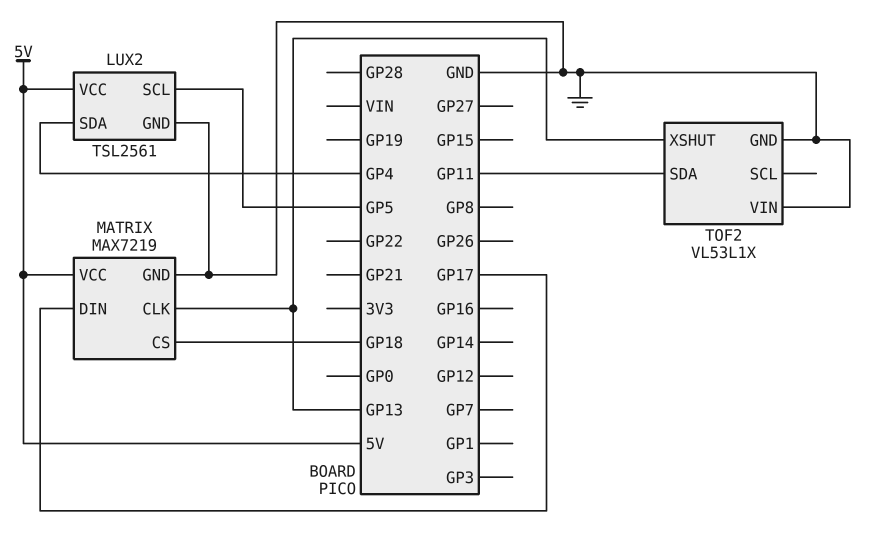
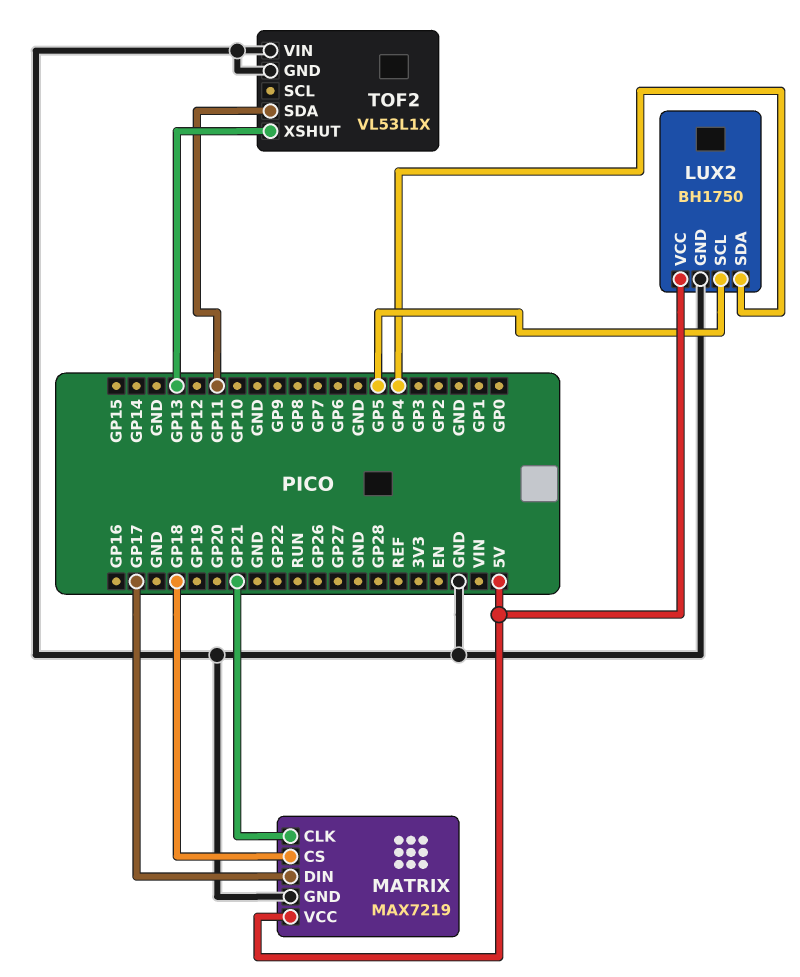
LUX2: TSL2561 -> BH1750
MATRIX pin CLK: GP13 -> GP21

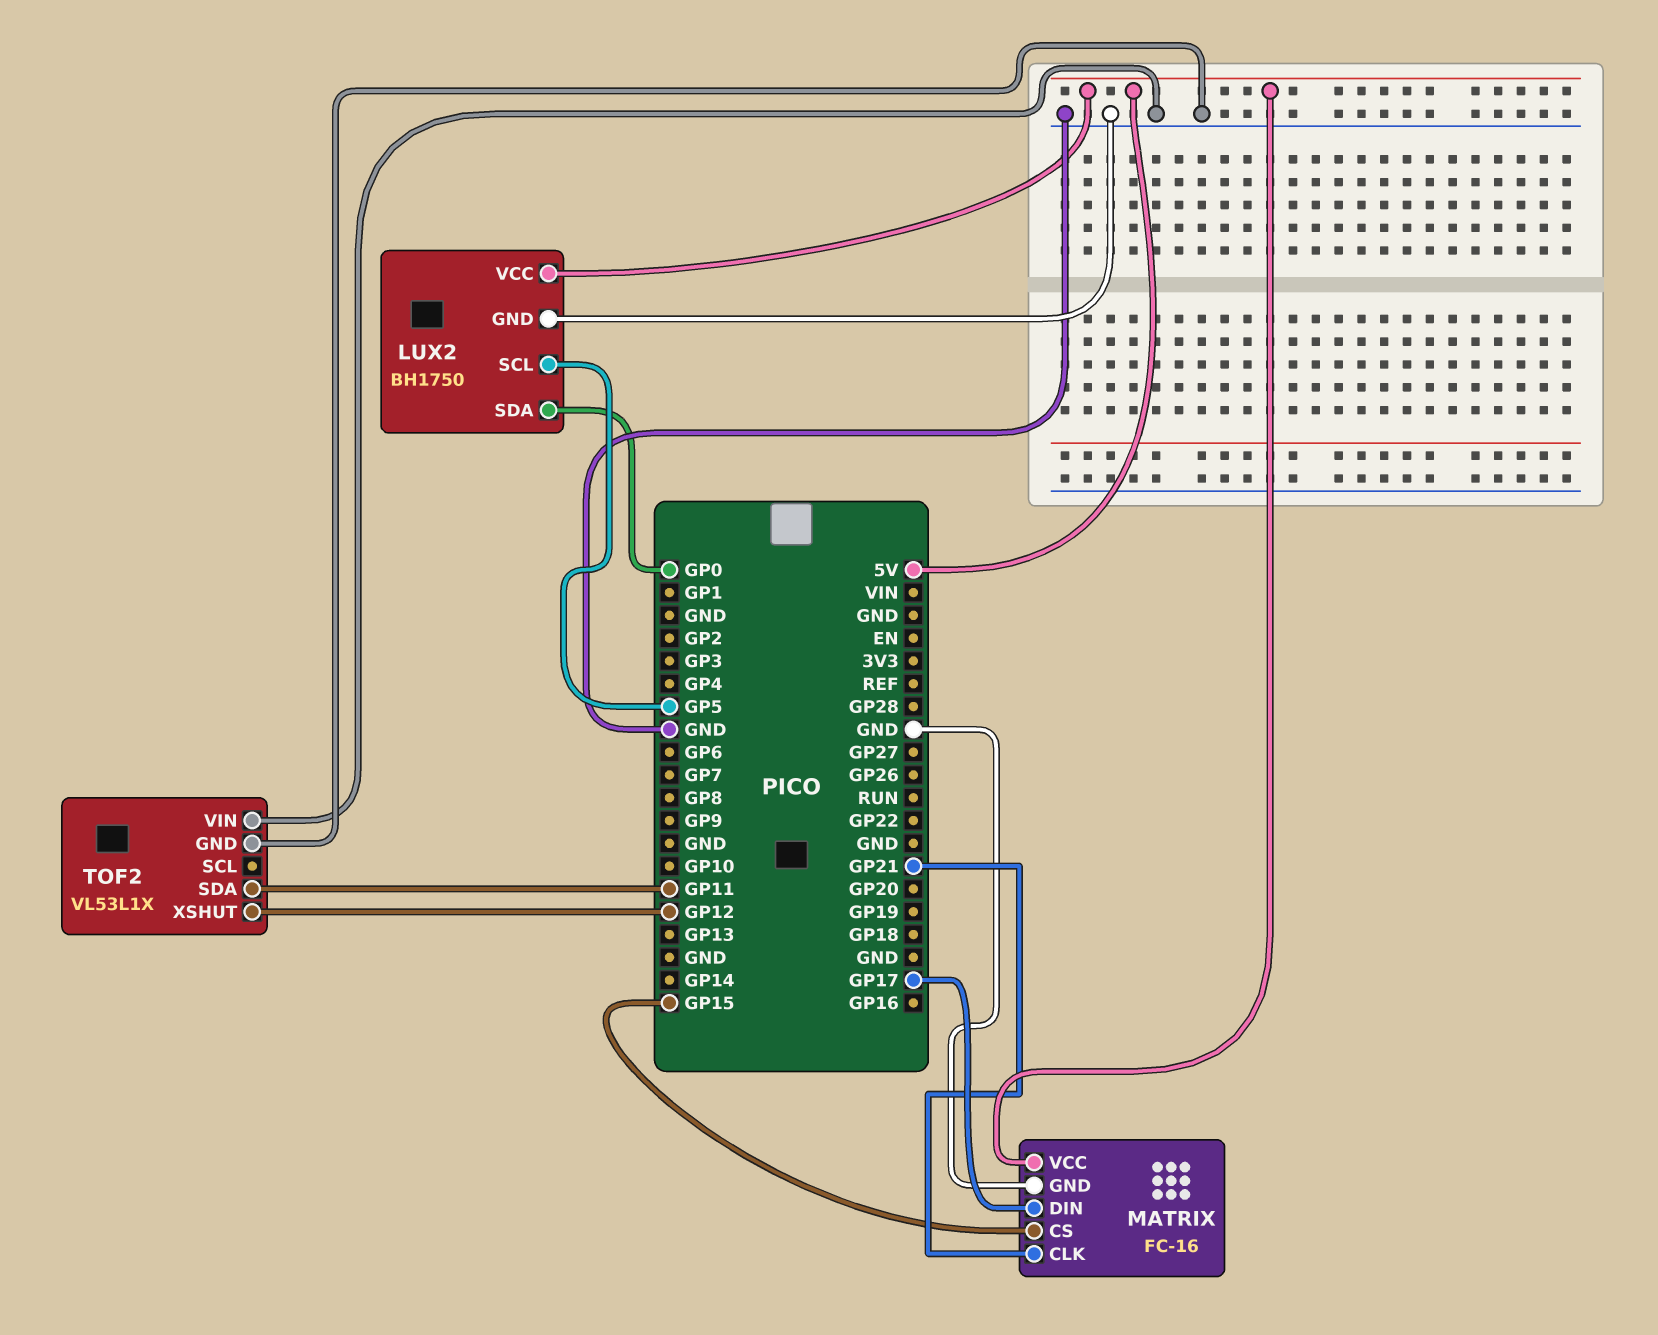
LUX2 pin SDA: GP4 -> GP0
MATRIX: MAX7219 -> FC-16
MATRIX pin CS: GP18 -> GP15
TOF2 pin XSHUT: GP13 -> GP12

